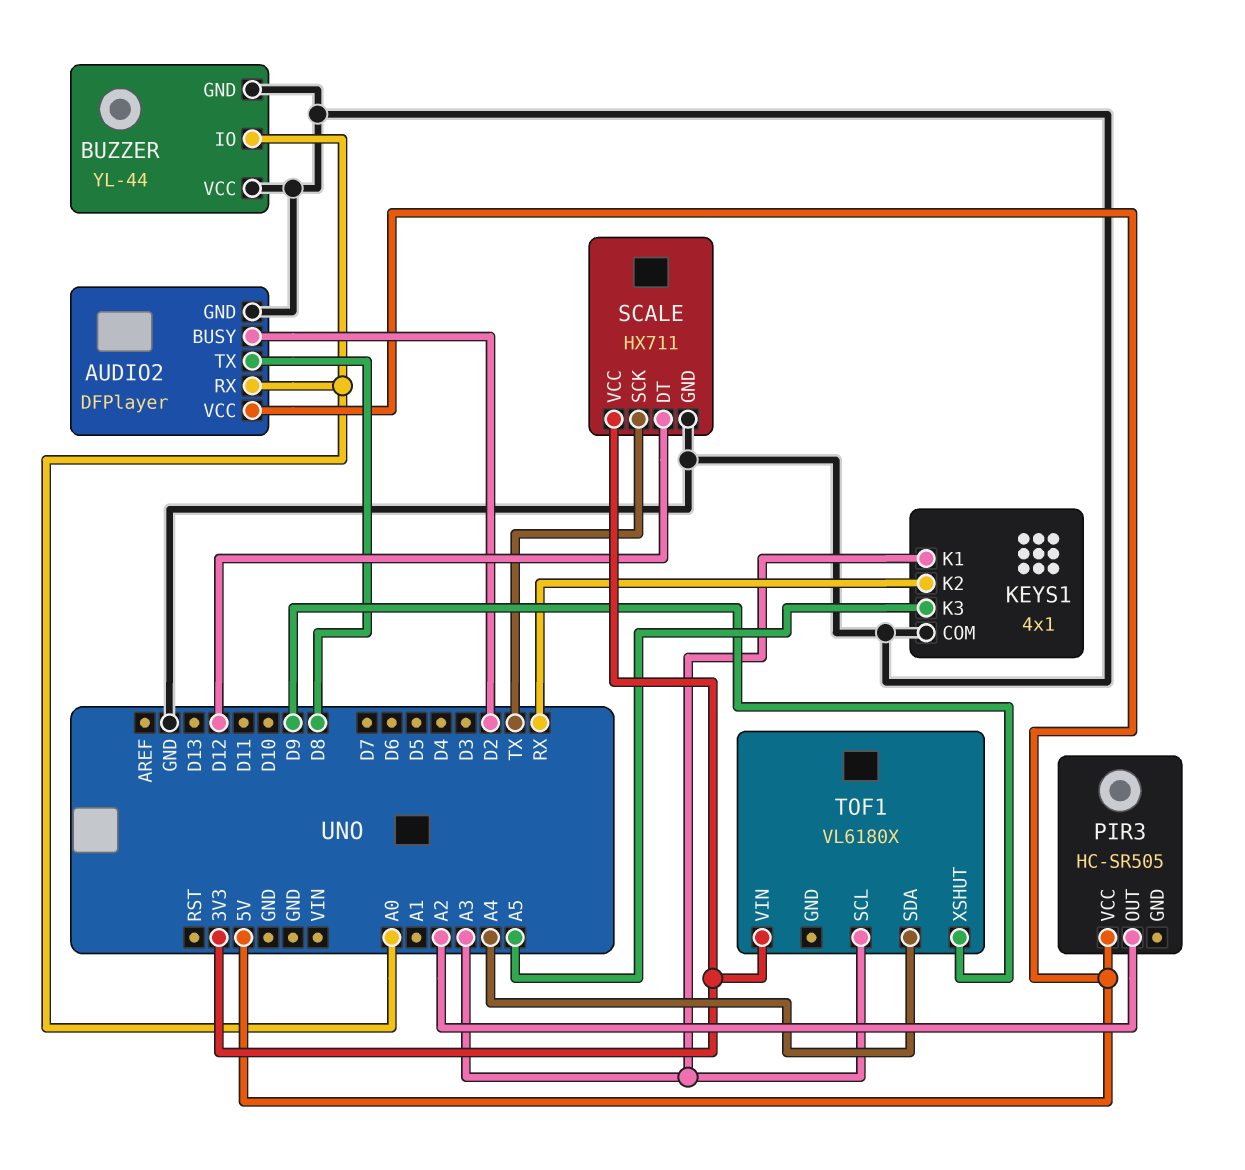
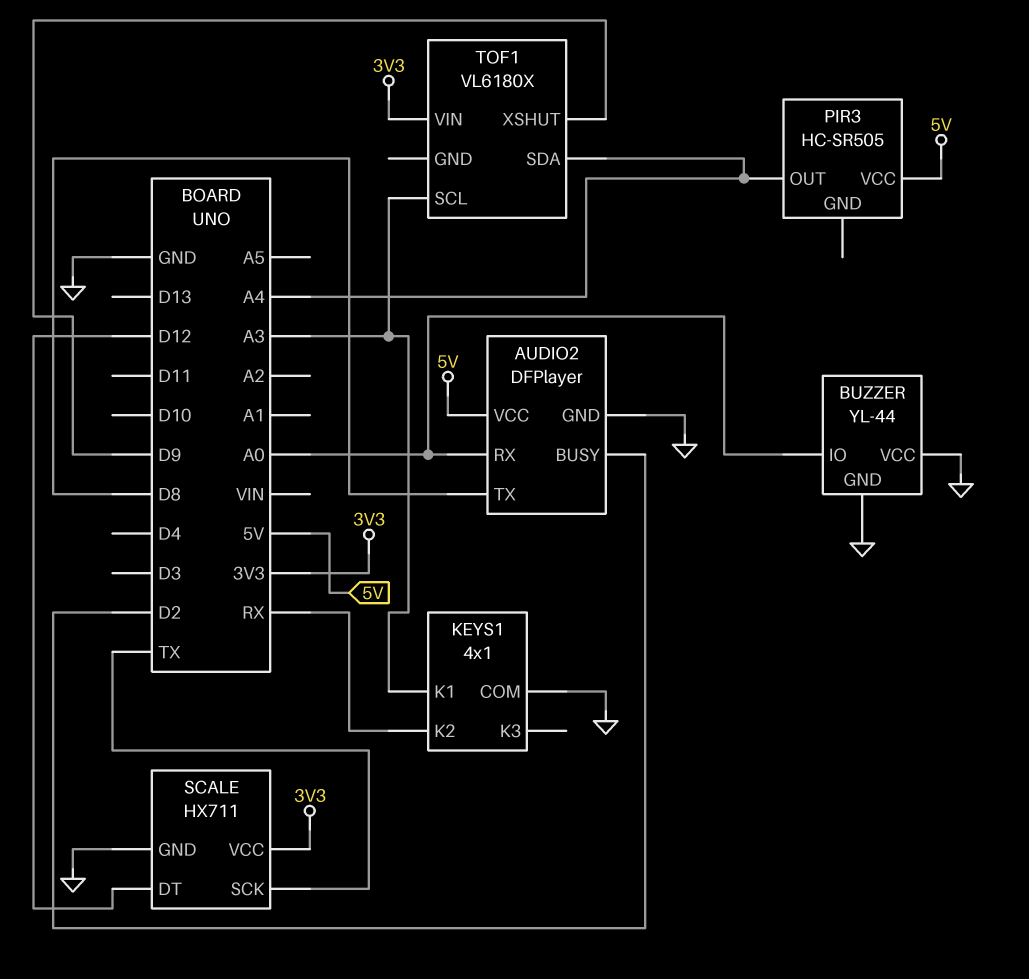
KEYS1 pin K3: A5 -> none
PIR3 pin OUT: A2 -> A4

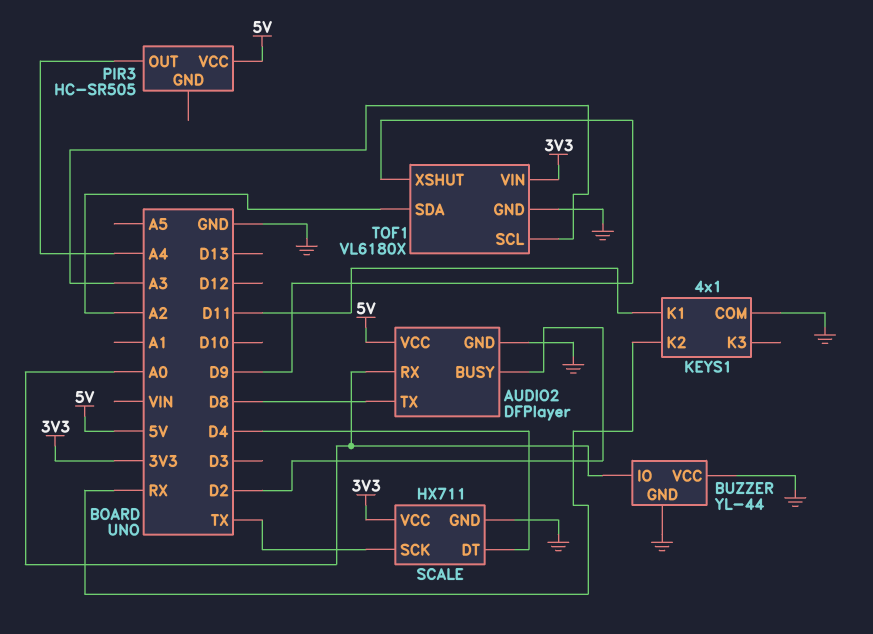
KEYS1 pin K1: A3 -> D11
SCALE pin DT: D12 -> D4
TOF1 pin GND: none -> GND
TOF1 pin SDA: A4 -> A2

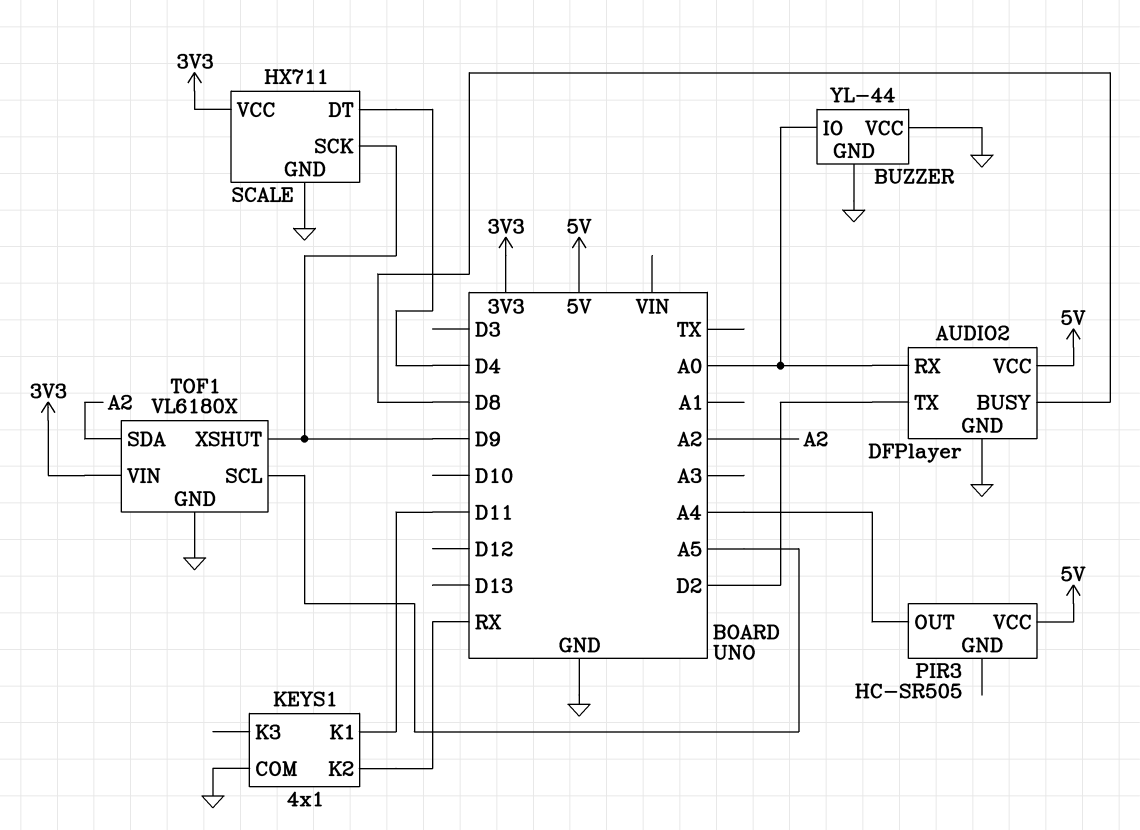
AUDIO2 pin BUSY: D2 -> D8
AUDIO2 pin TX: D8 -> D2
SCALE pin SCK: TX -> D9
TOF1 pin SCL: A3 -> A5

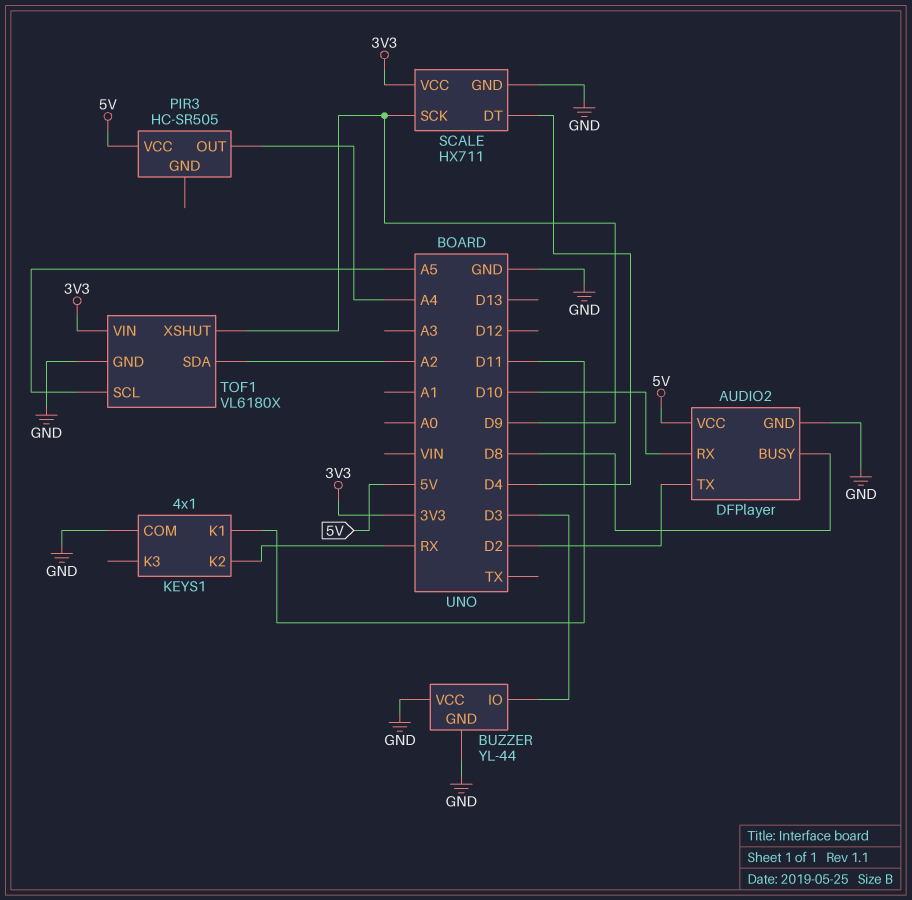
AUDIO2 pin RX: A0 -> D10
BUZZER pin IO: A0 -> D3

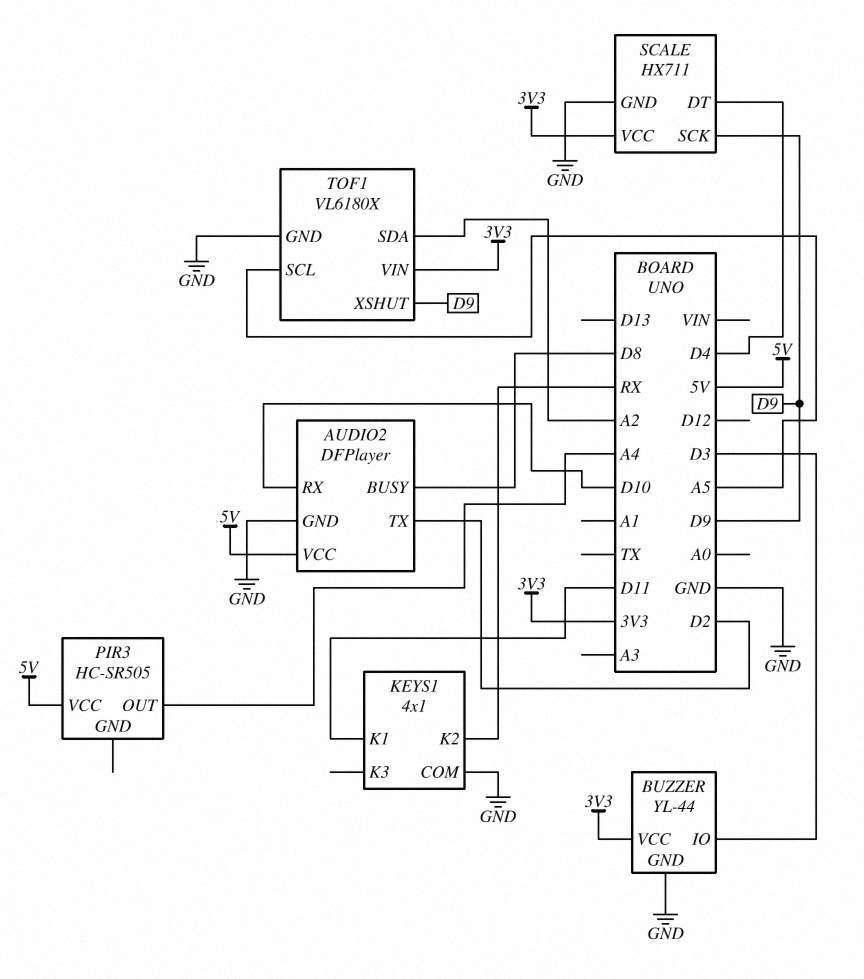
BUZZER pin VCC: GND -> 3V3

